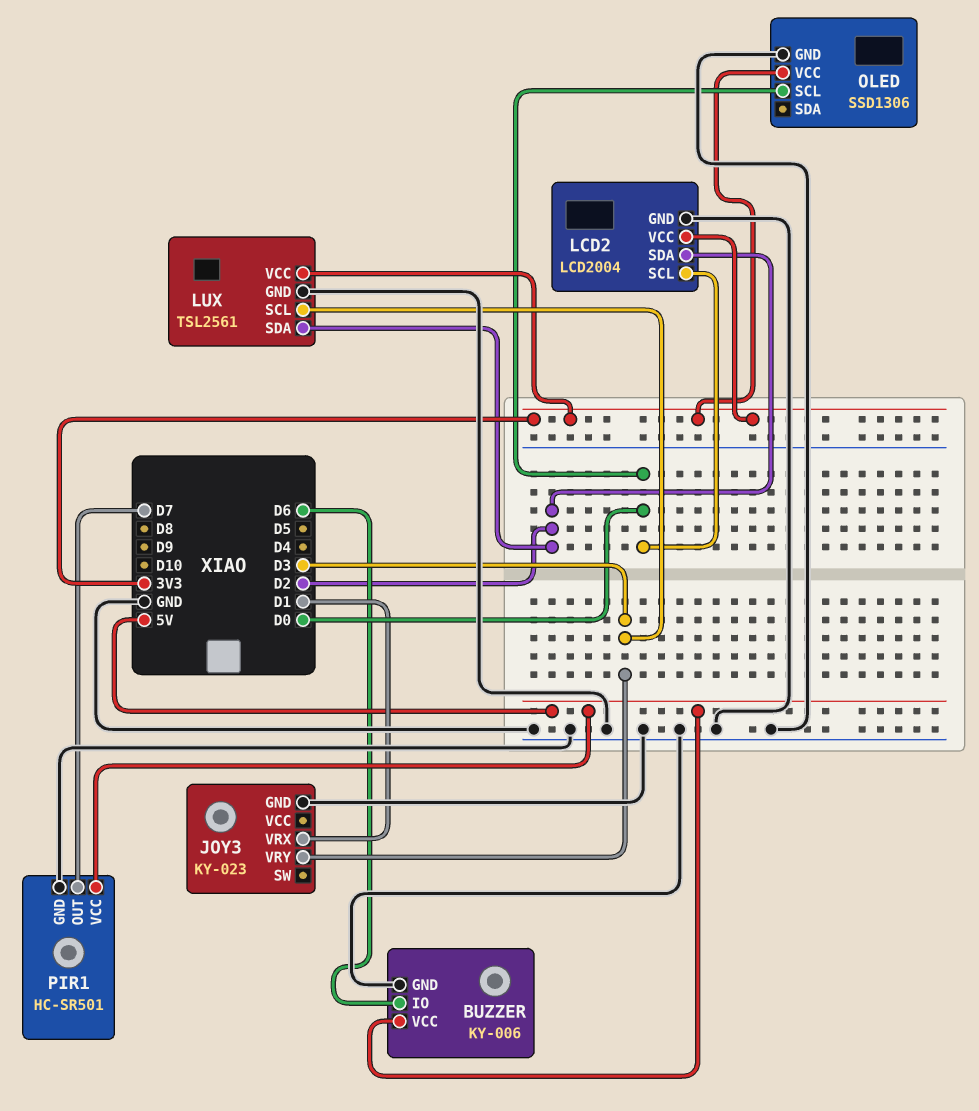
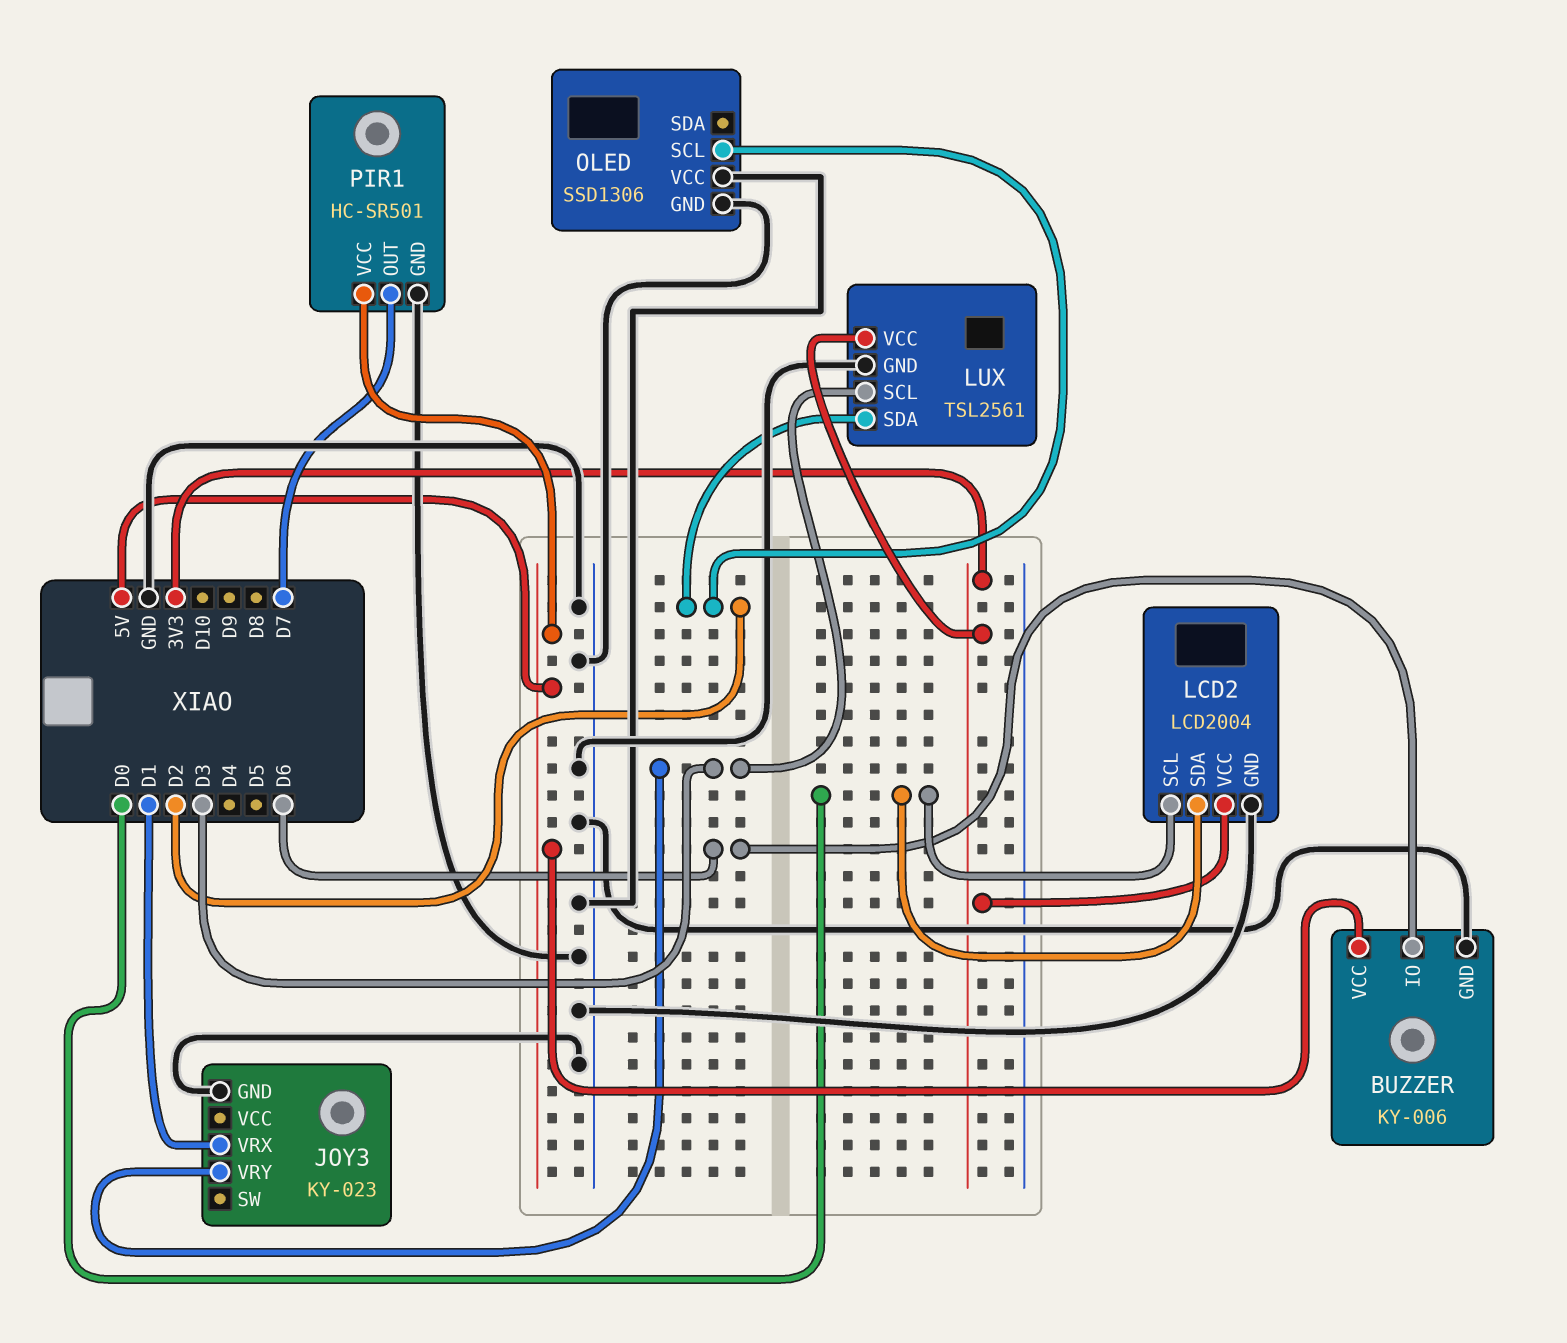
LCD2 pin SDA: D2 -> D0
OLED pin SCL: D0 -> D2
OLED pin VCC: 3V3 -> GND

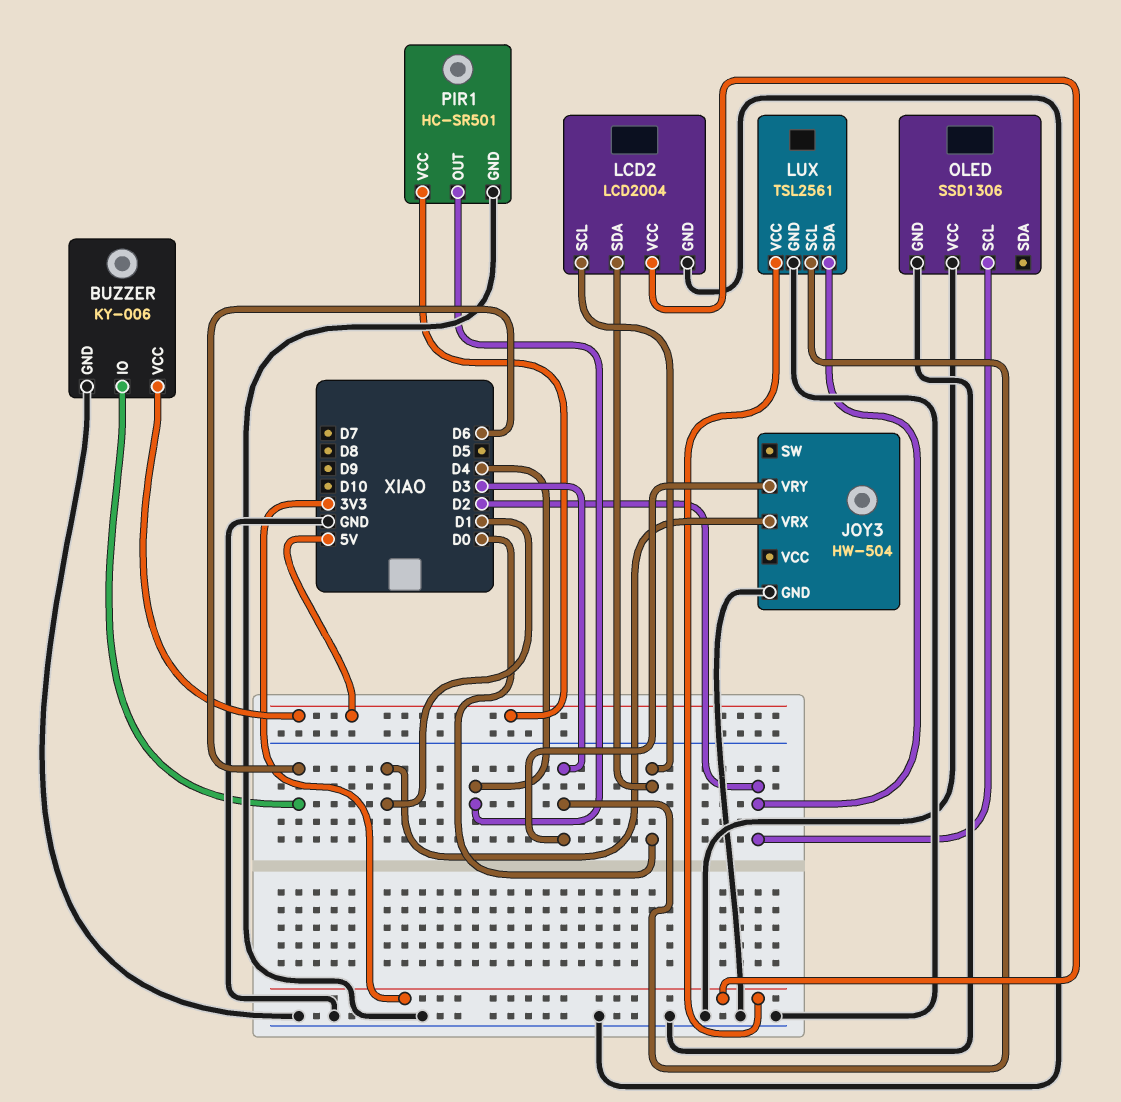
JOY3: KY-023 -> HW-504
PIR1 pin OUT: D7 -> D4

